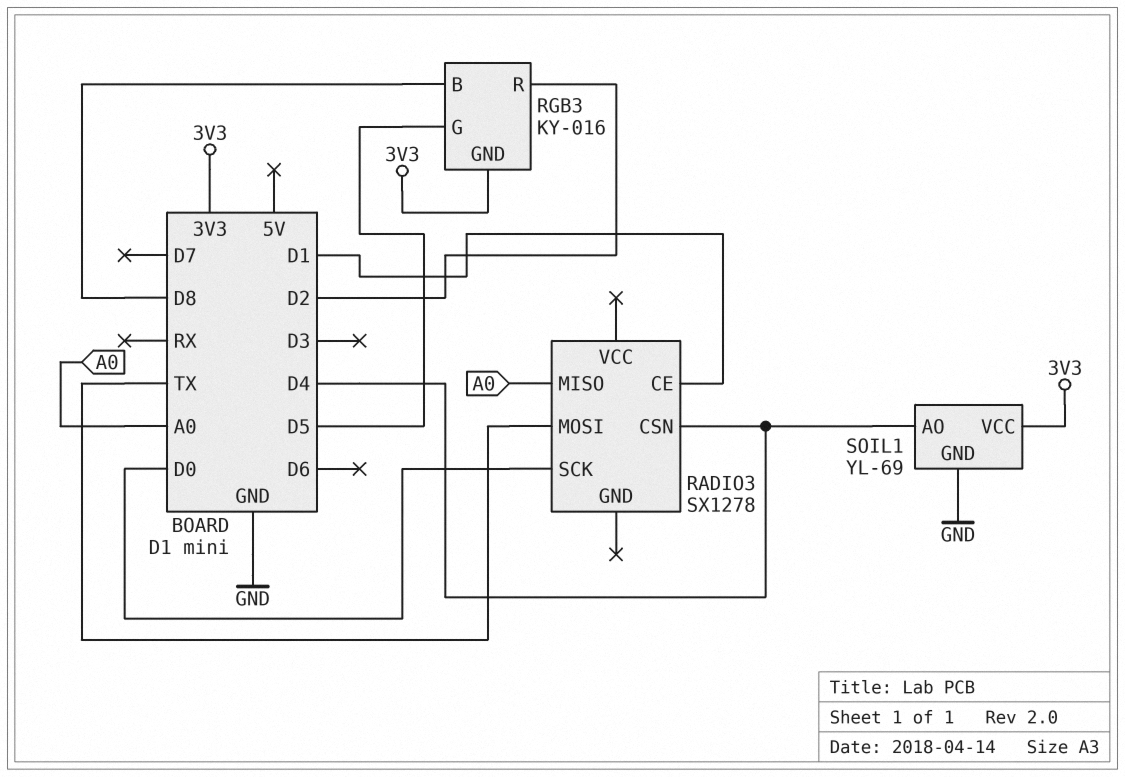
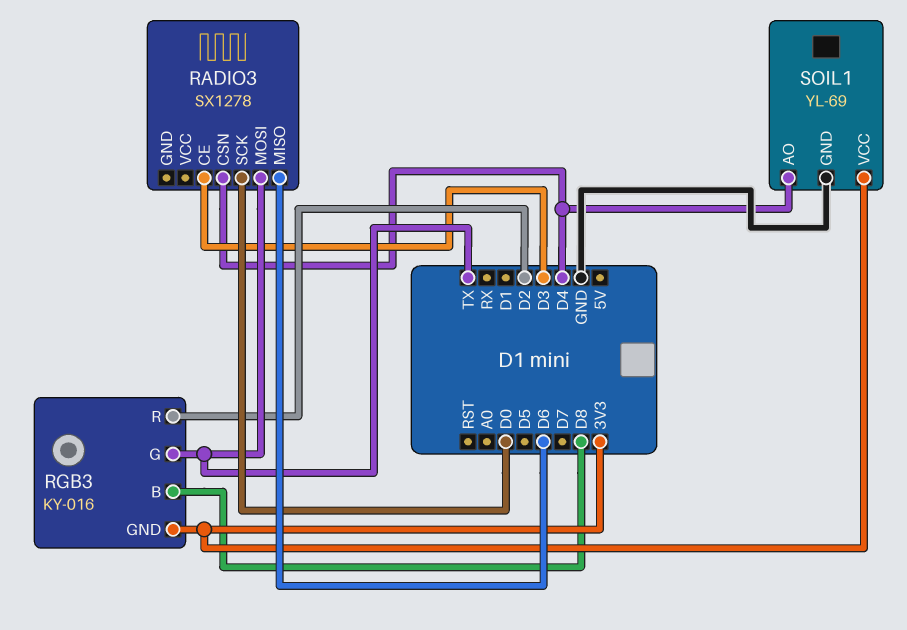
RADIO3 pin CE: D1 -> D3
RADIO3 pin MISO: A0 -> D6
RGB3 pin G: D5 -> TX

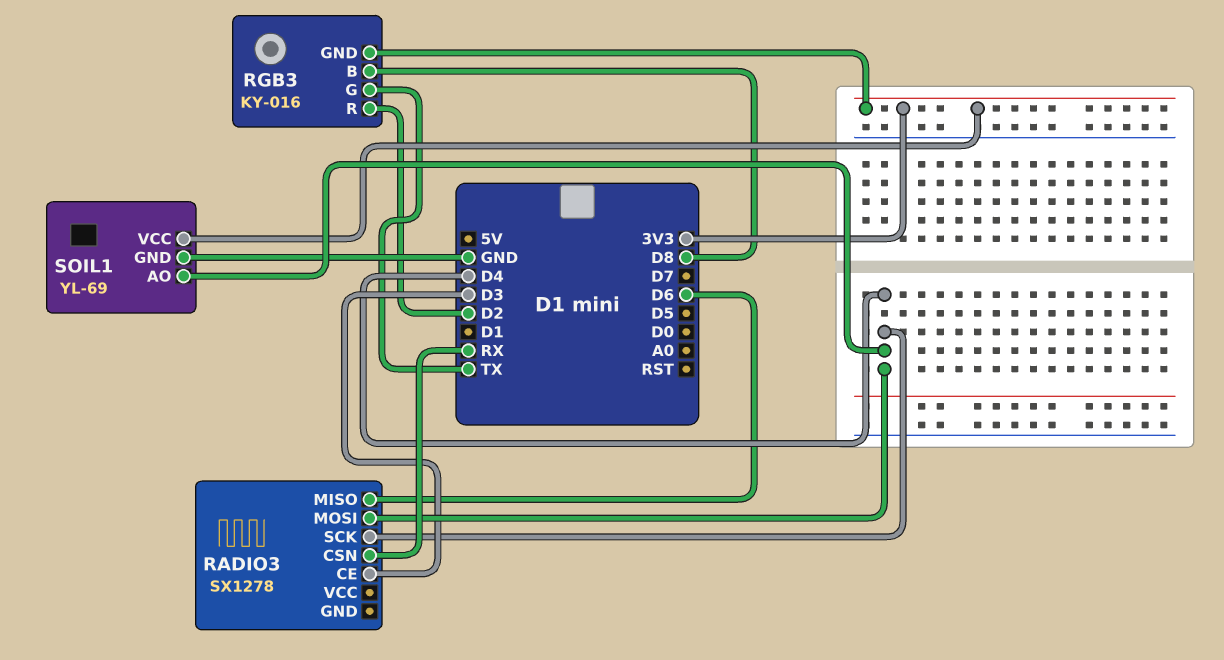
RADIO3 pin CSN: D4 -> RX
RADIO3 pin MOSI: TX -> D4
RADIO3 pin SCK: D0 -> D4

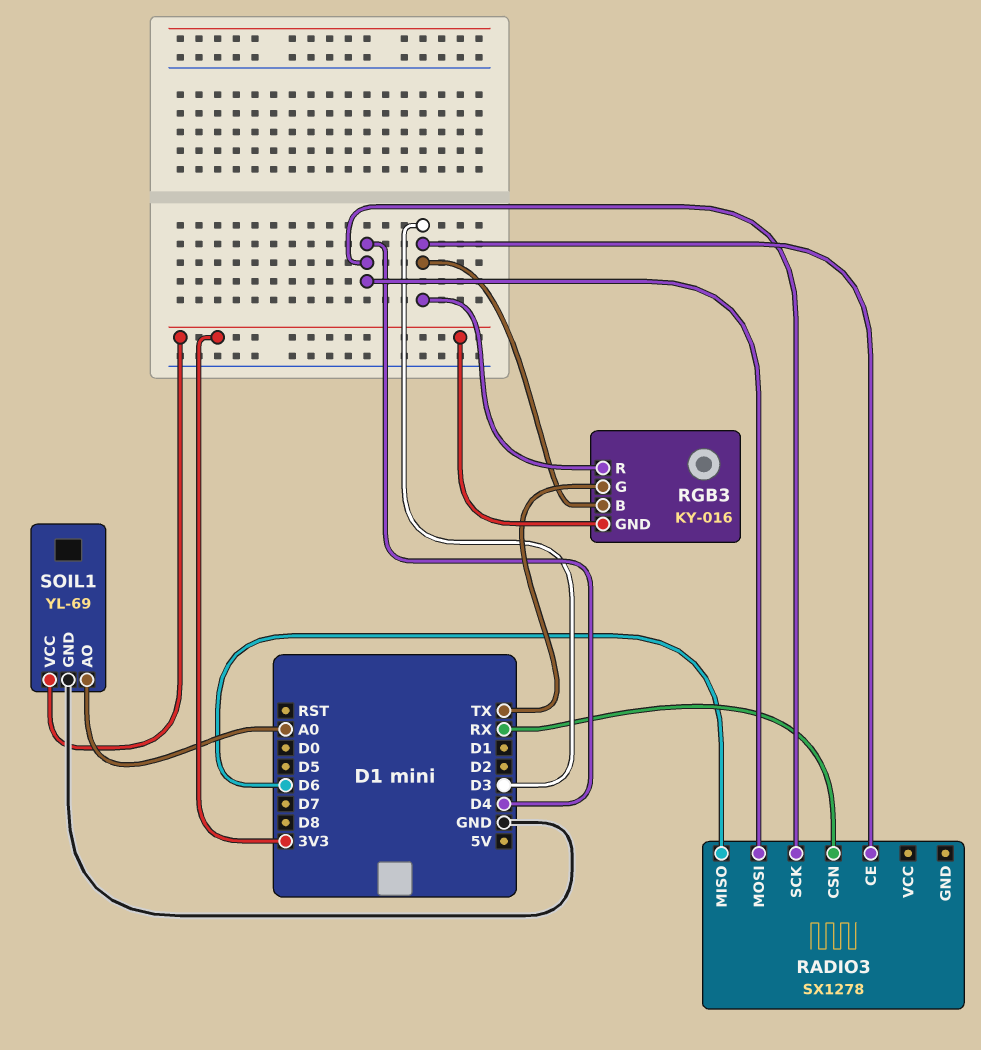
RGB3 pin B: D8 -> D3
RGB3 pin R: D2 -> D3
SOIL1 pin AO: D4 -> A0

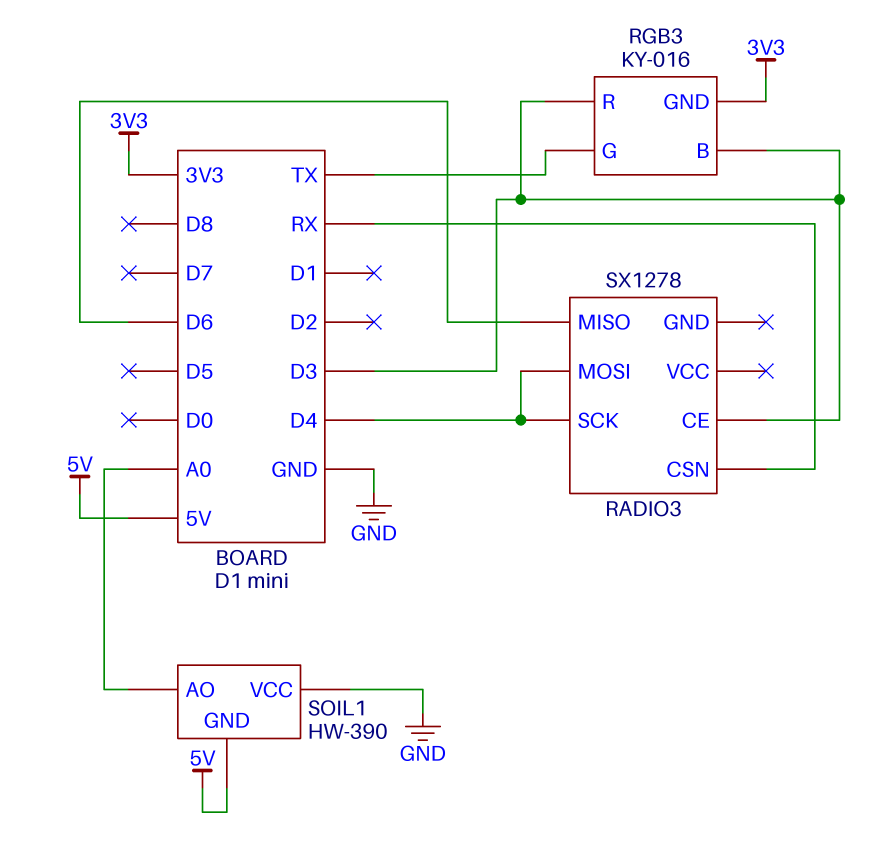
SOIL1: YL-69 -> HW-390
SOIL1 pin GND: GND -> 5V
SOIL1 pin VCC: 3V3 -> GND

